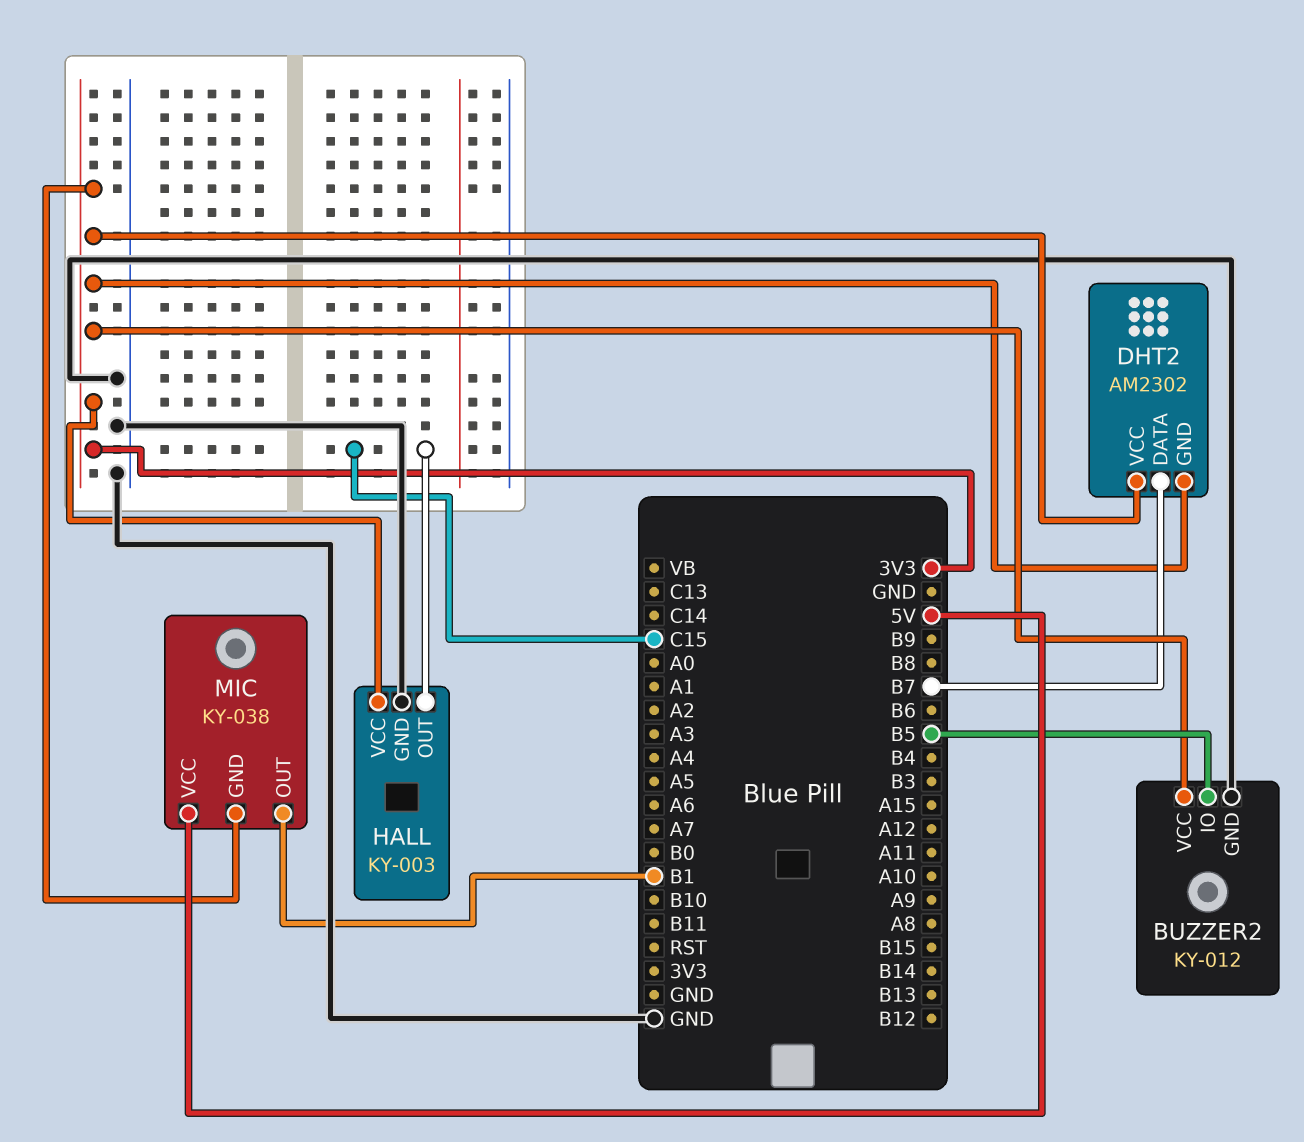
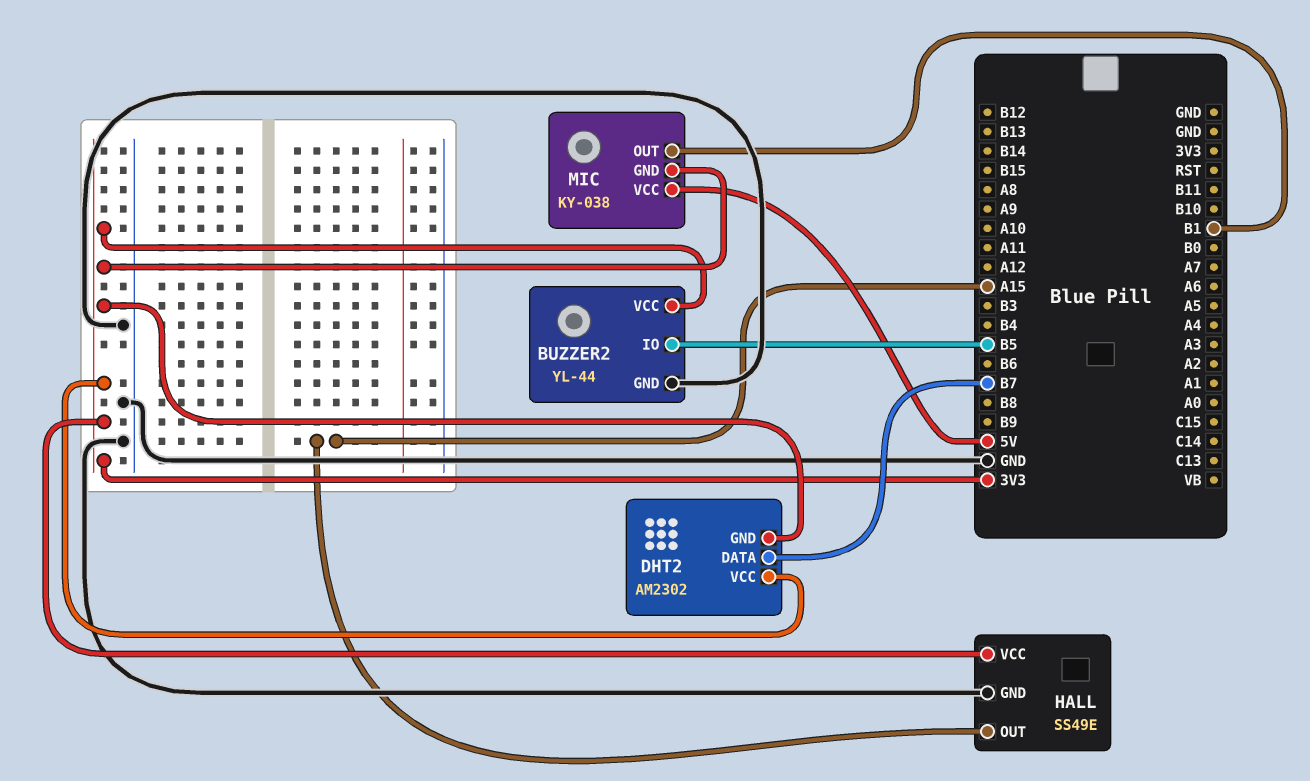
BUZZER2: KY-012 -> YL-44
HALL: KY-003 -> SS49E
HALL pin OUT: C15 -> A15

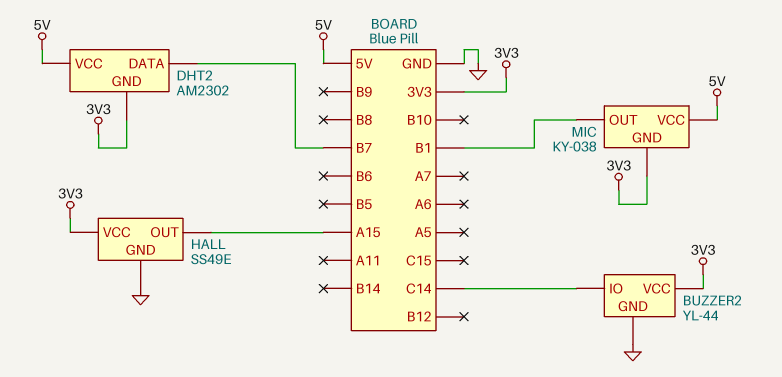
BUZZER2 pin IO: B5 -> C14
DHT2 pin VCC: 3V3 -> 5V

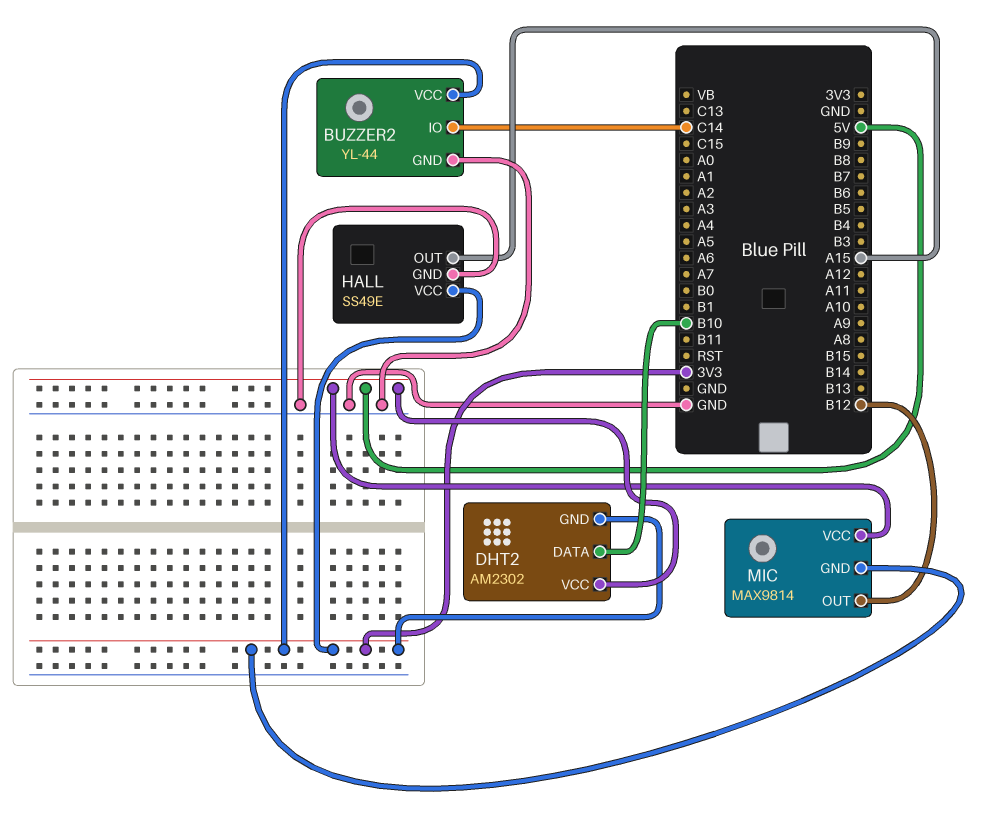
DHT2 pin DATA: B7 -> B10
MIC: KY-038 -> MAX9814
MIC pin OUT: B1 -> B12

